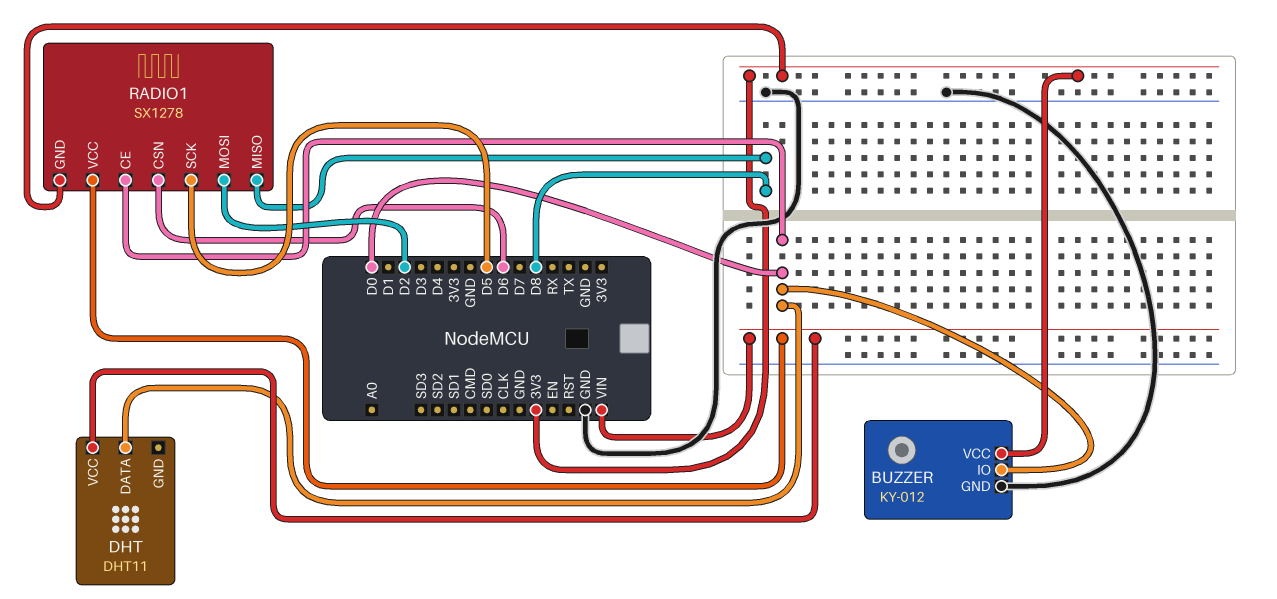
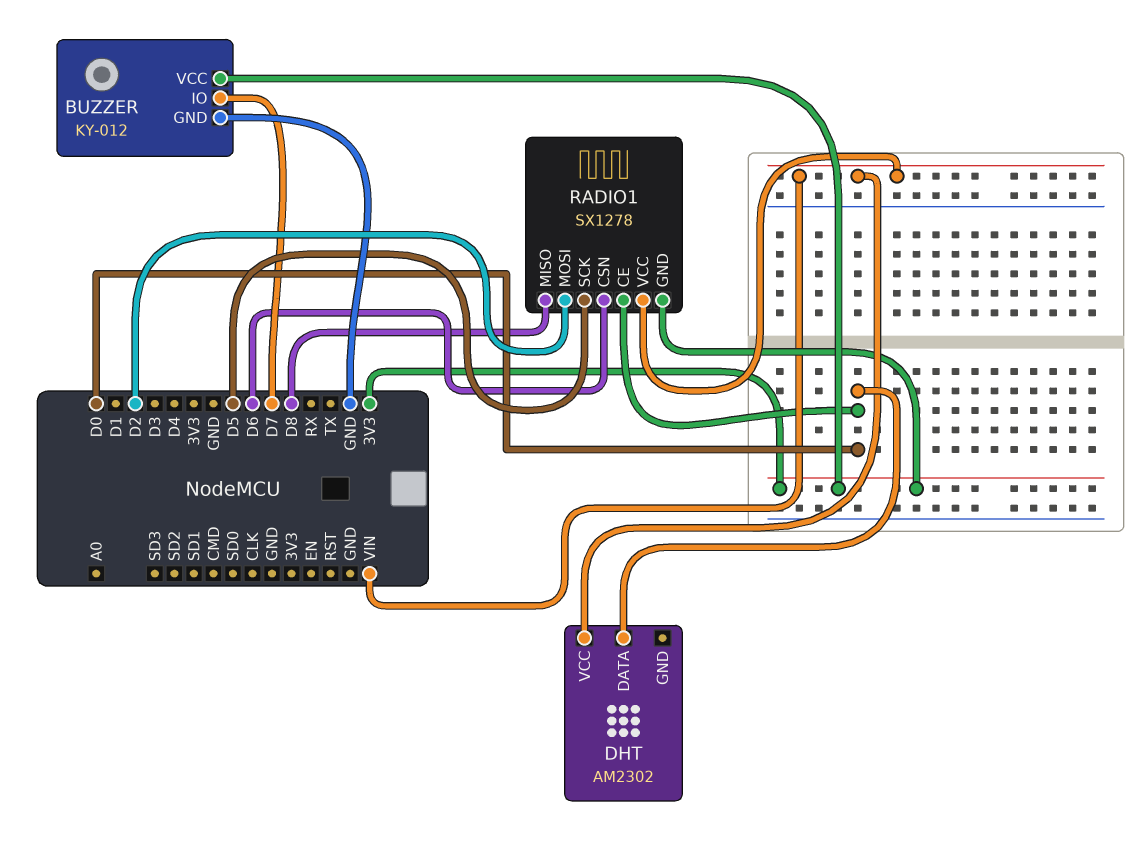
BUZZER pin IO: D0 -> D7
DHT: DHT11 -> AM2302

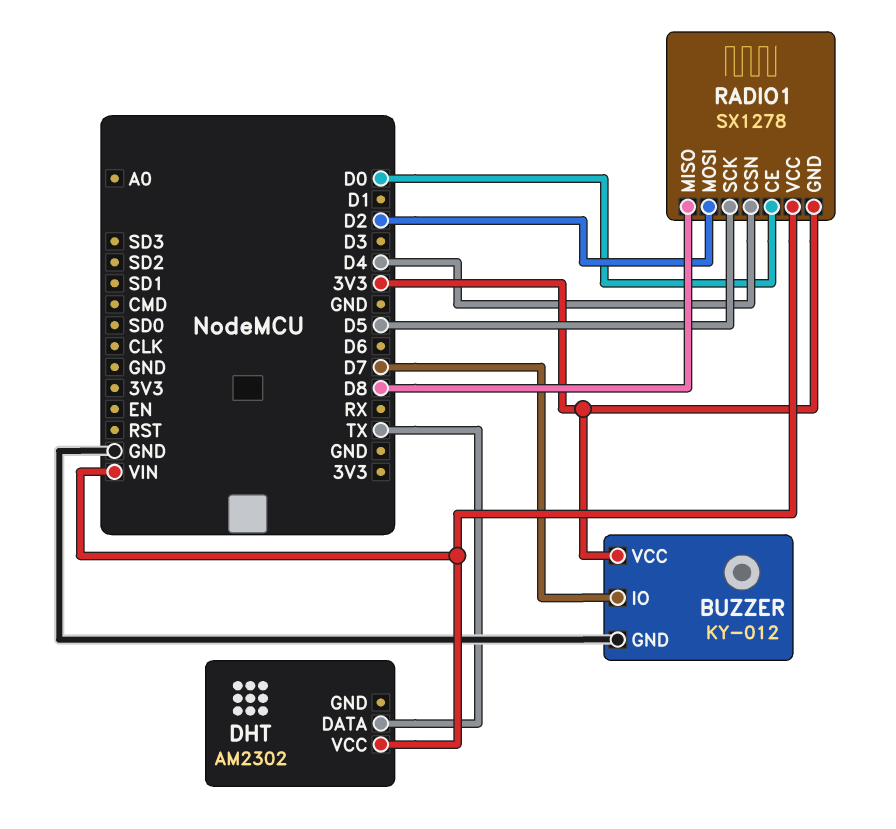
DHT pin DATA: D0 -> TX
RADIO1 pin CSN: D6 -> D4

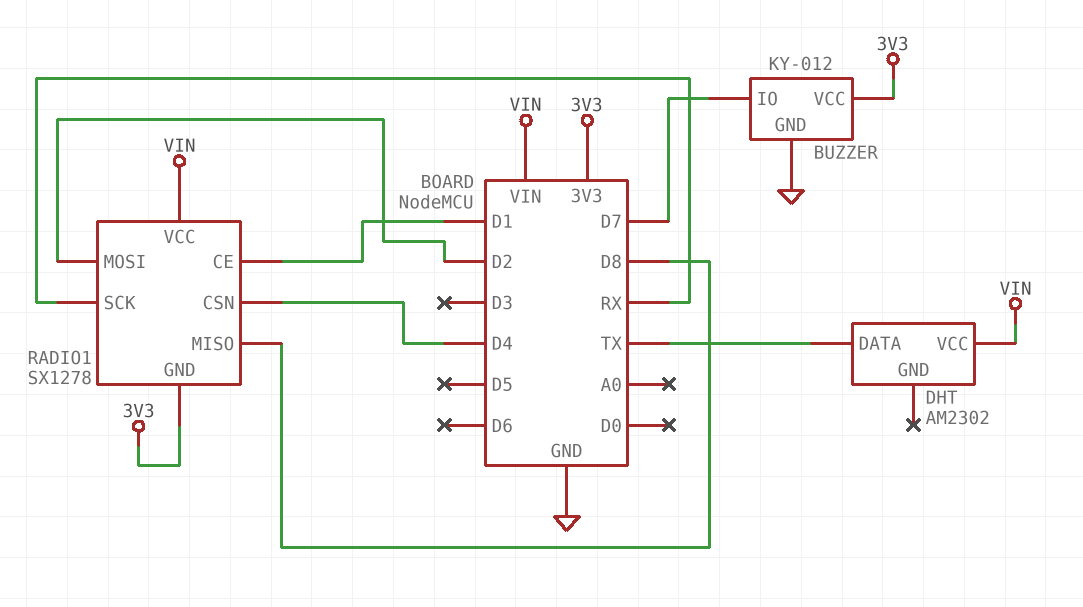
RADIO1 pin CE: D0 -> D1
RADIO1 pin SCK: D5 -> RX

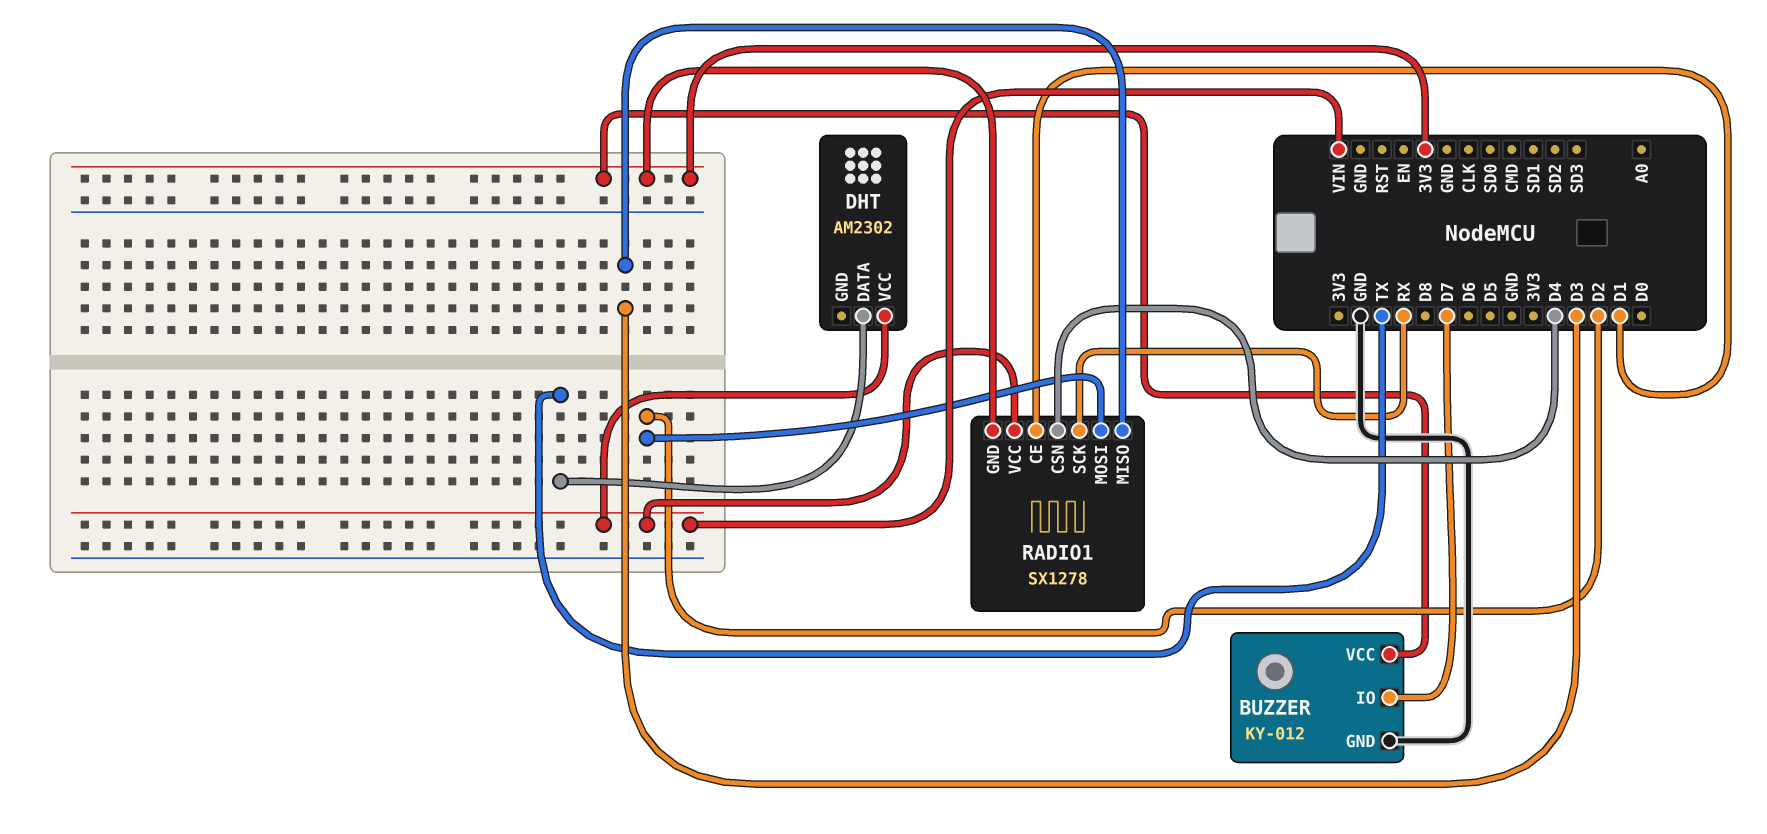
RADIO1 pin MISO: D8 -> D3

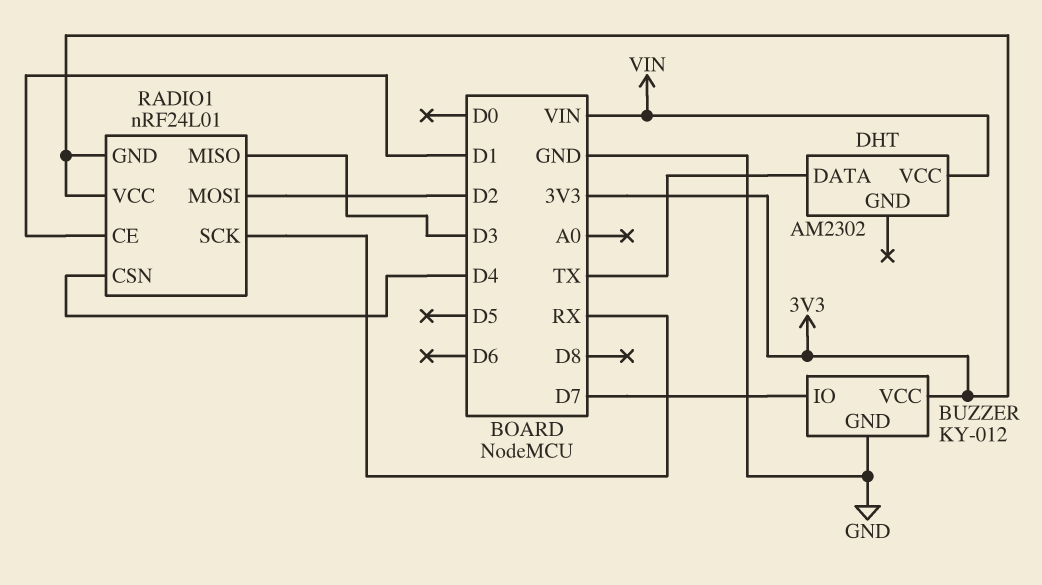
RADIO1: SX1278 -> nRF24L01
RADIO1 pin VCC: VIN -> 3V3

